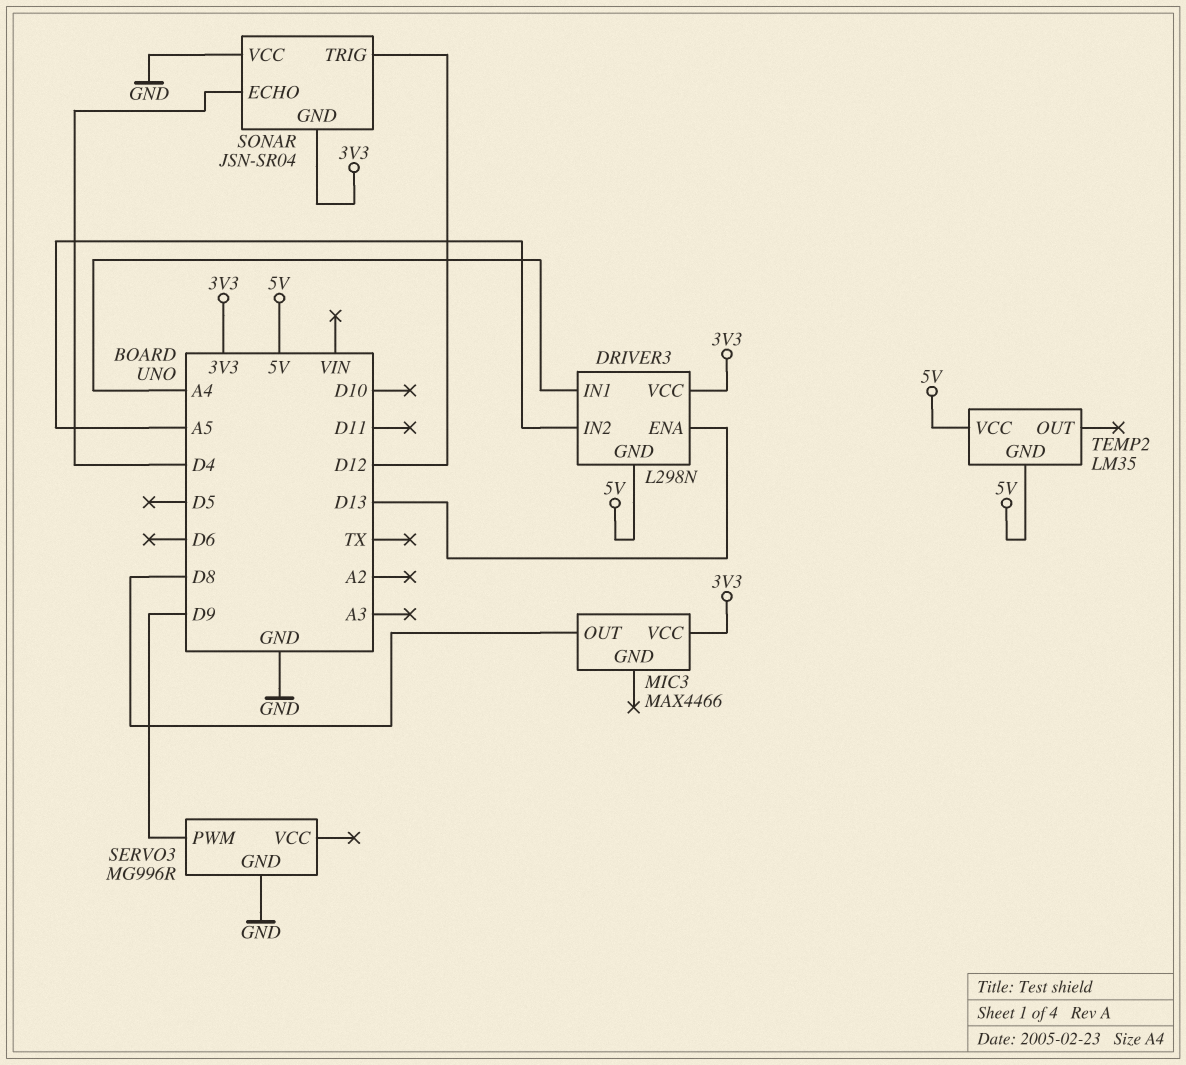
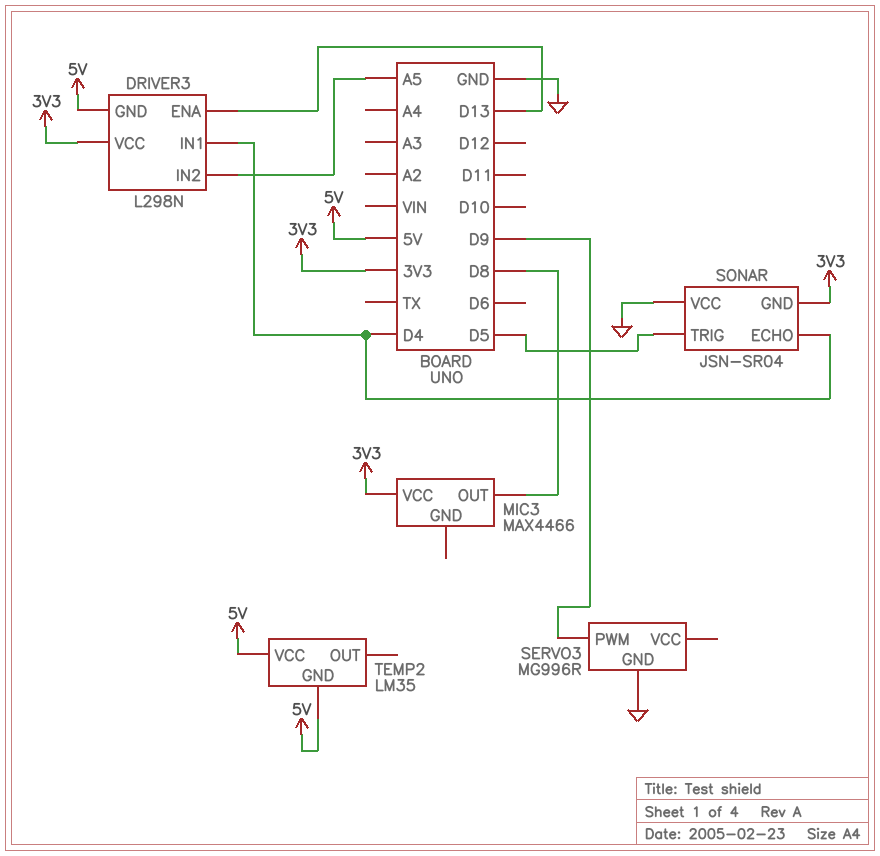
DRIVER3 pin IN1: A4 -> D4
SONAR pin TRIG: D12 -> D5

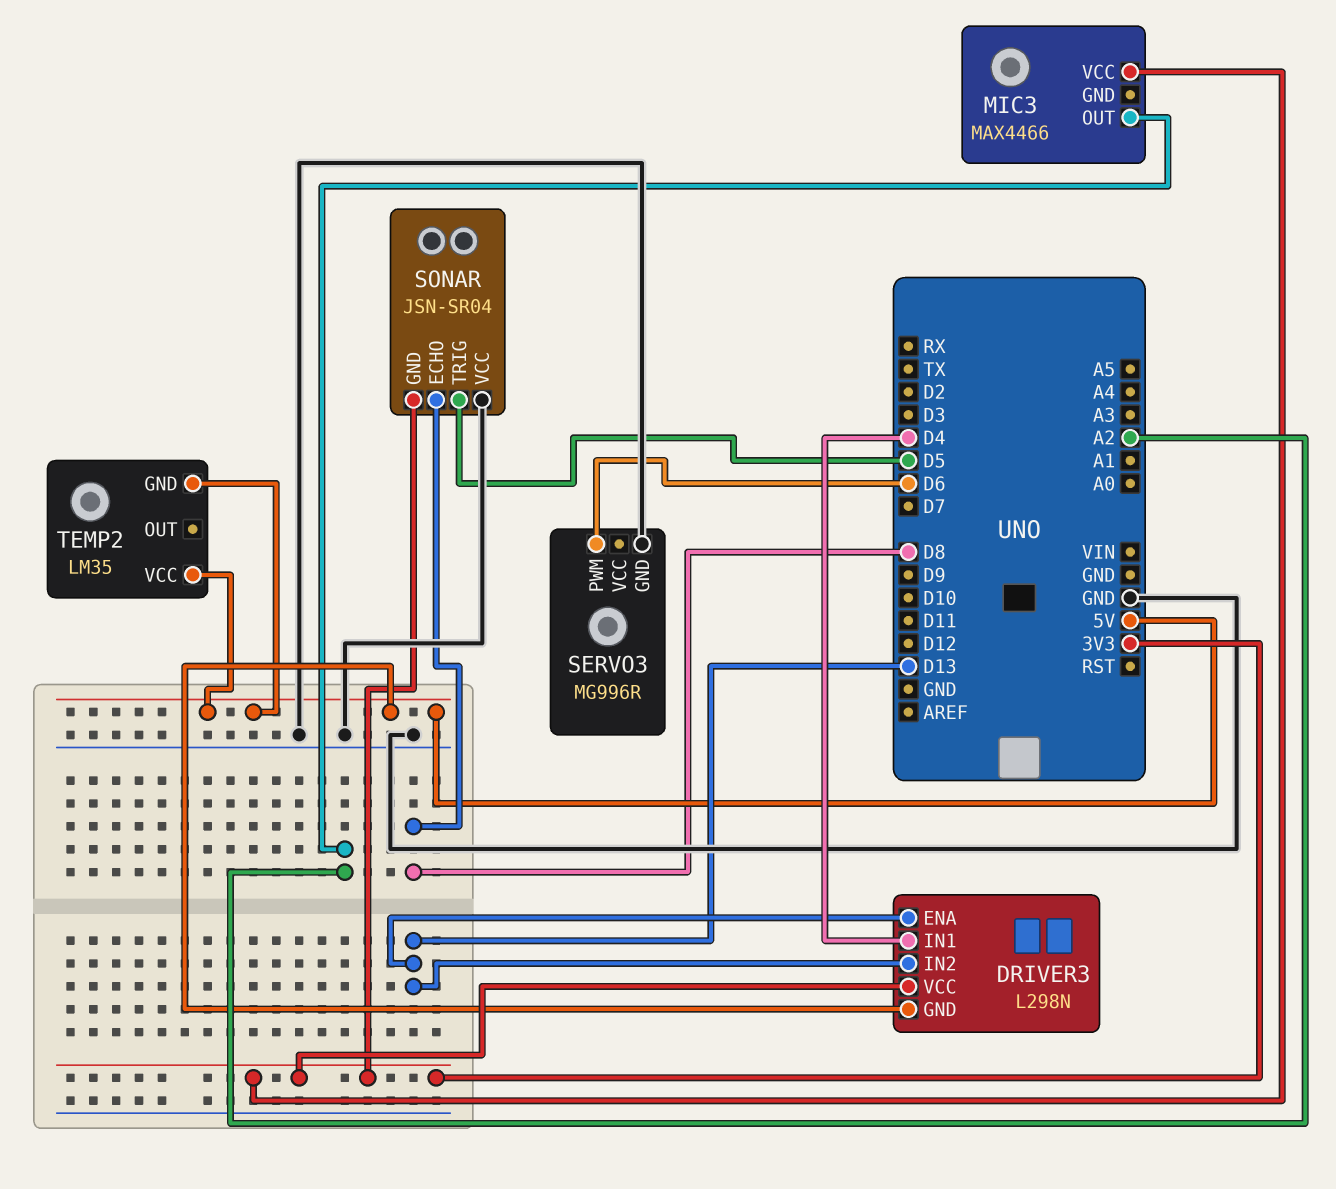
DRIVER3 pin IN2: A5 -> D13
MIC3 pin OUT: D8 -> A2
SERVO3 pin PWM: D9 -> D6
SONAR pin ECHO: D4 -> D8

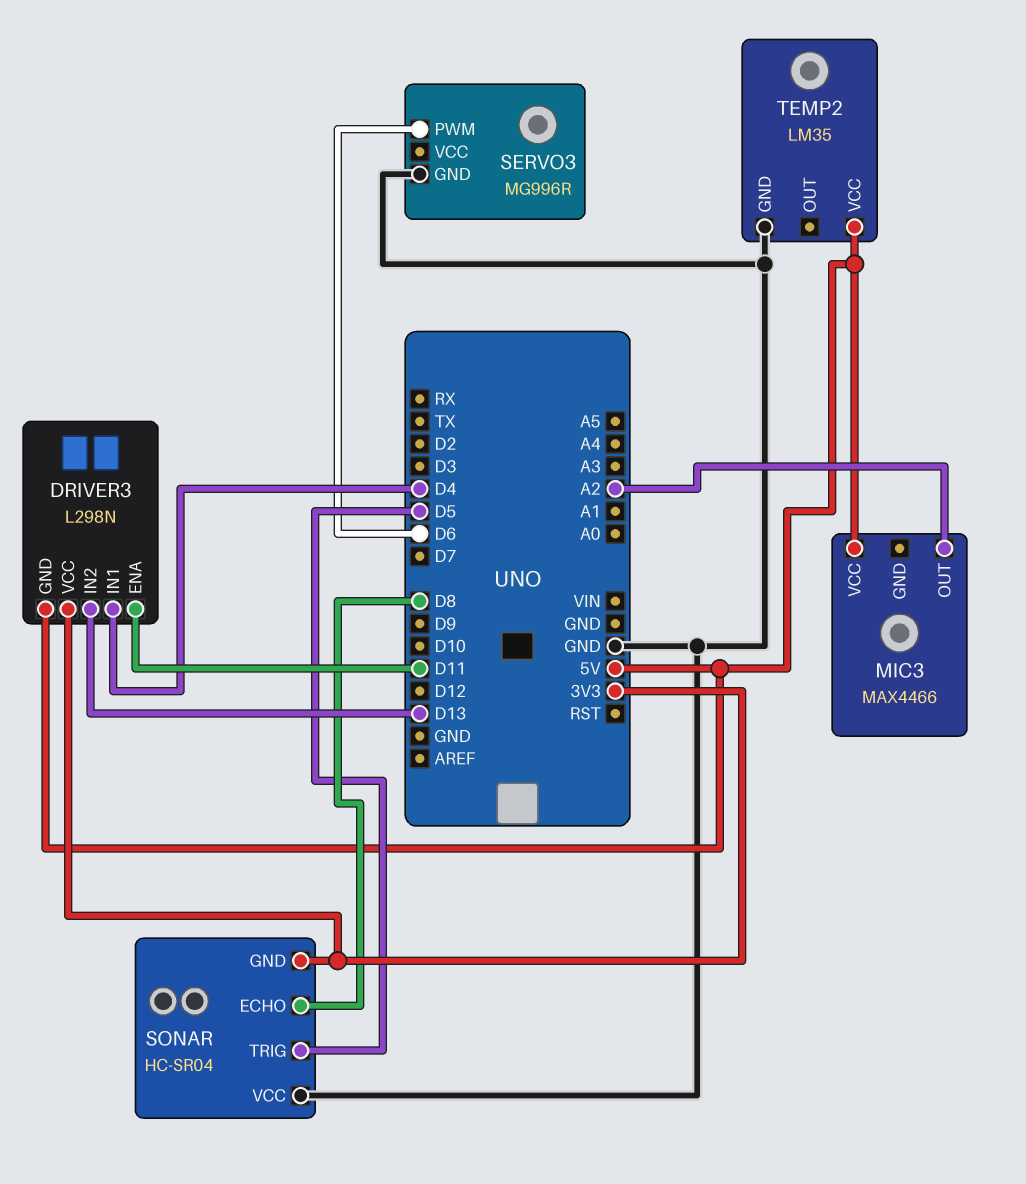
DRIVER3 pin ENA: D13 -> D11
MIC3 pin VCC: 3V3 -> 5V
SONAR: JSN-SR04 -> HC-SR04
TEMP2 pin GND: 5V -> GND

